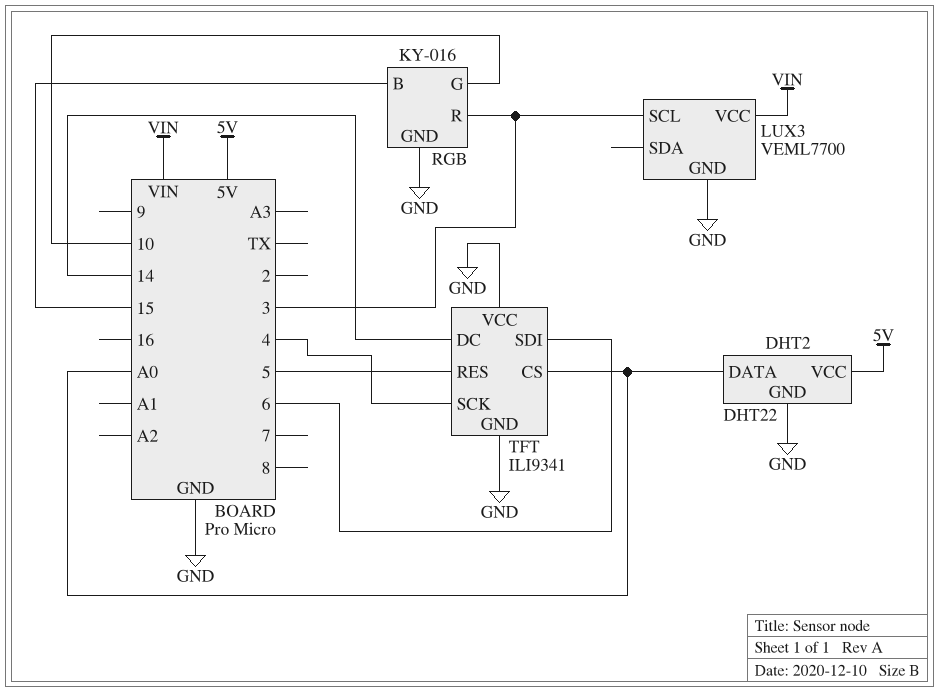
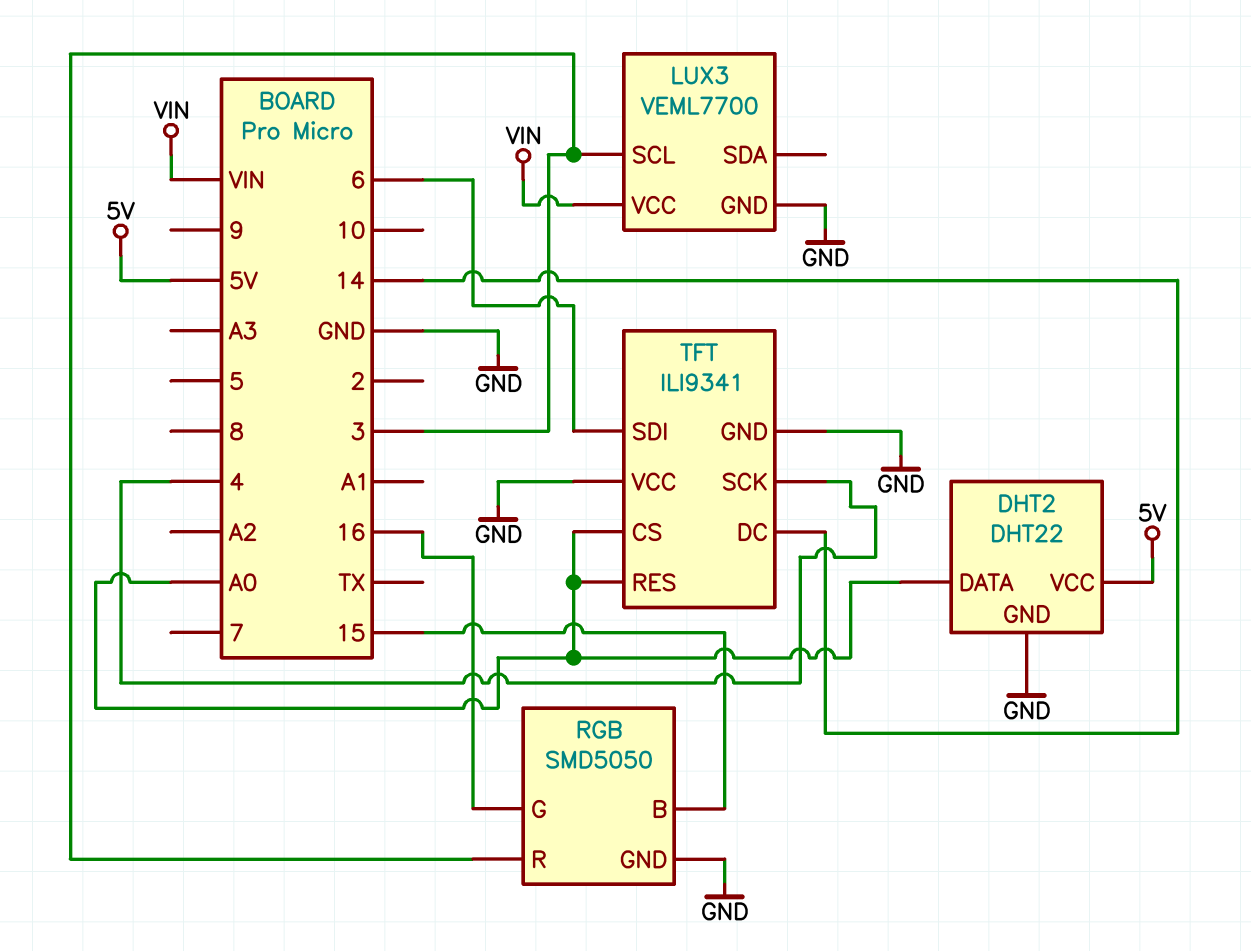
RGB: KY-016 -> SMD5050
RGB pin G: 10 -> 16
TFT pin RES: 5 -> A0

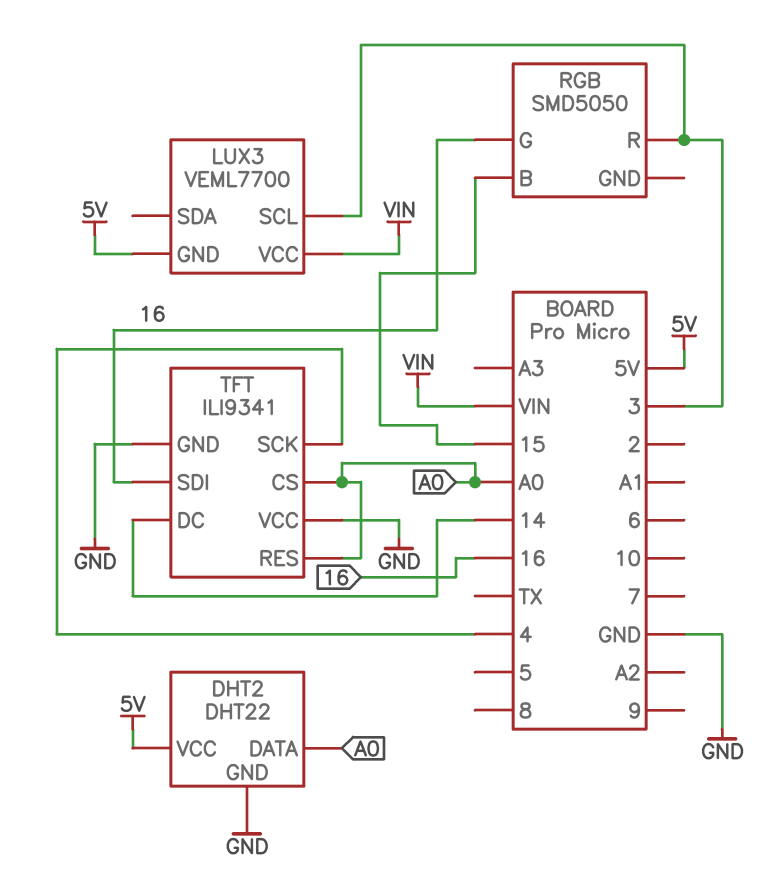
LUX3 pin GND: GND -> 5V
RGB pin GND: GND -> none
TFT pin SDI: 6 -> 16

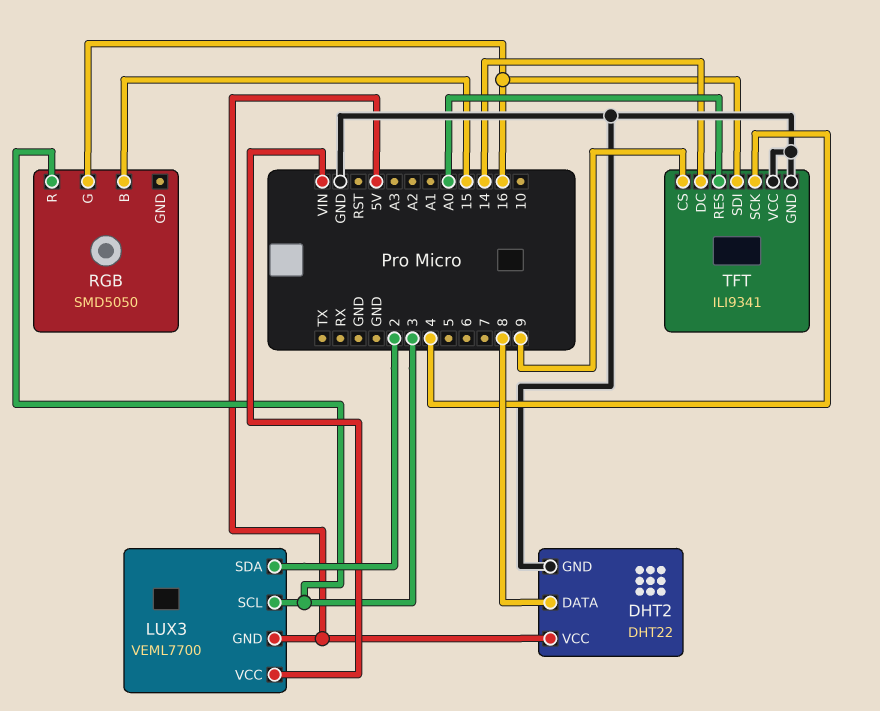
DHT2 pin DATA: A0 -> 8
LUX3 pin SDA: none -> 2
TFT pin CS: A0 -> 9

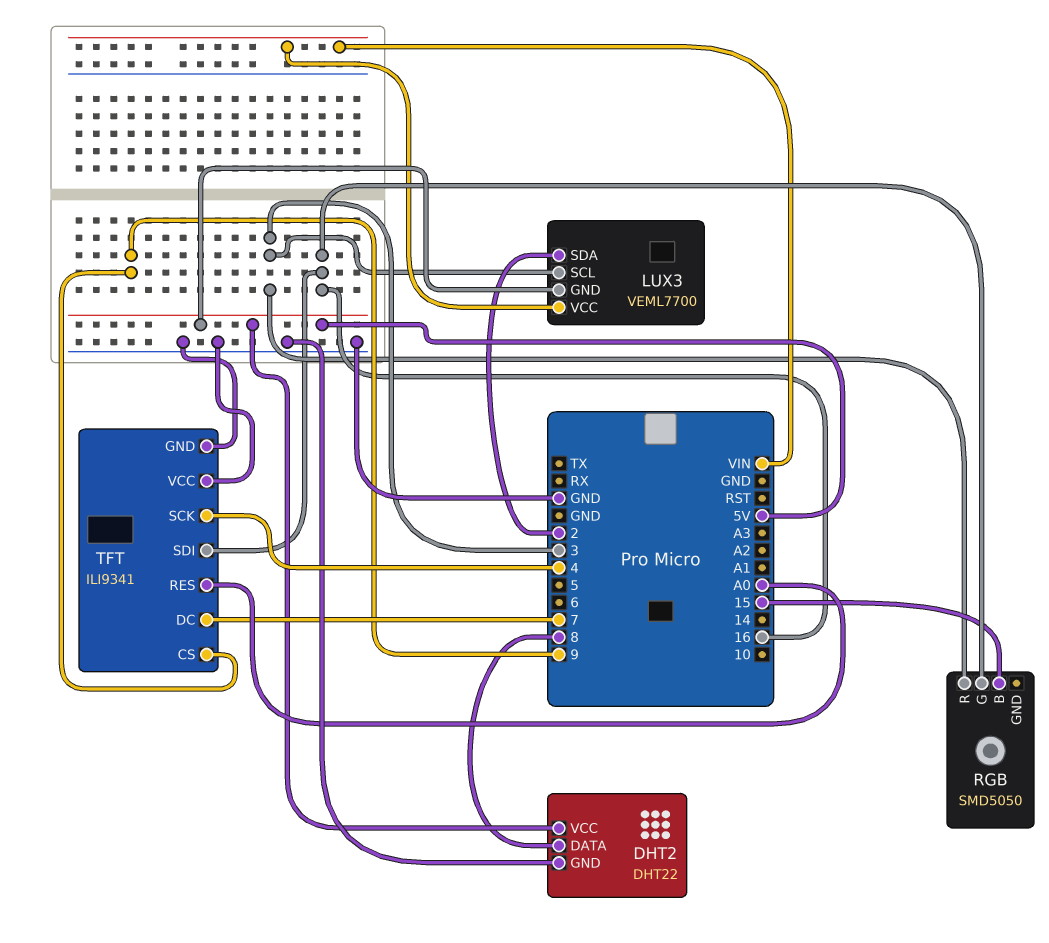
TFT pin DC: 14 -> 7

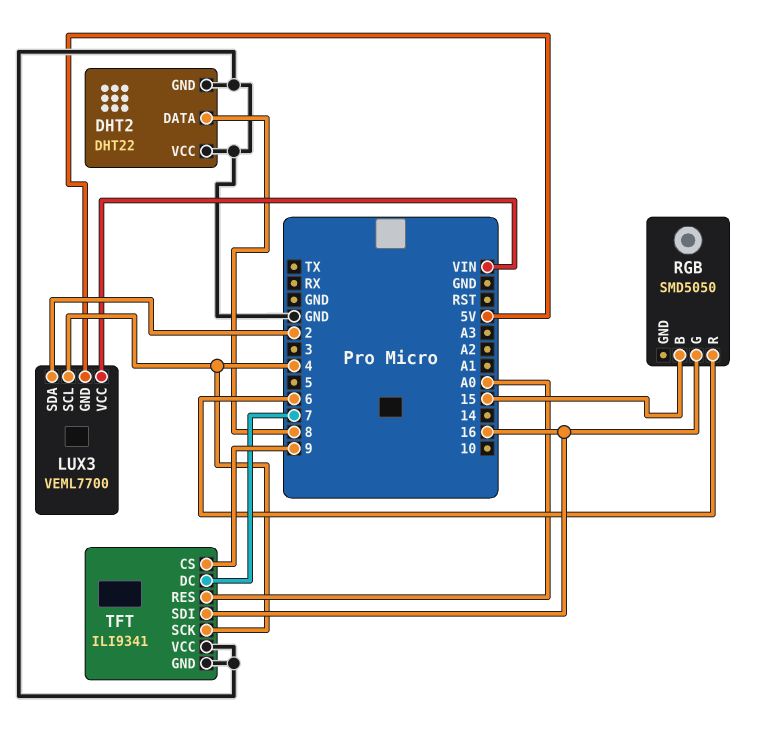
DHT2 pin VCC: 5V -> GND
LUX3 pin SCL: 3 -> 4
RGB pin R: 3 -> 6

